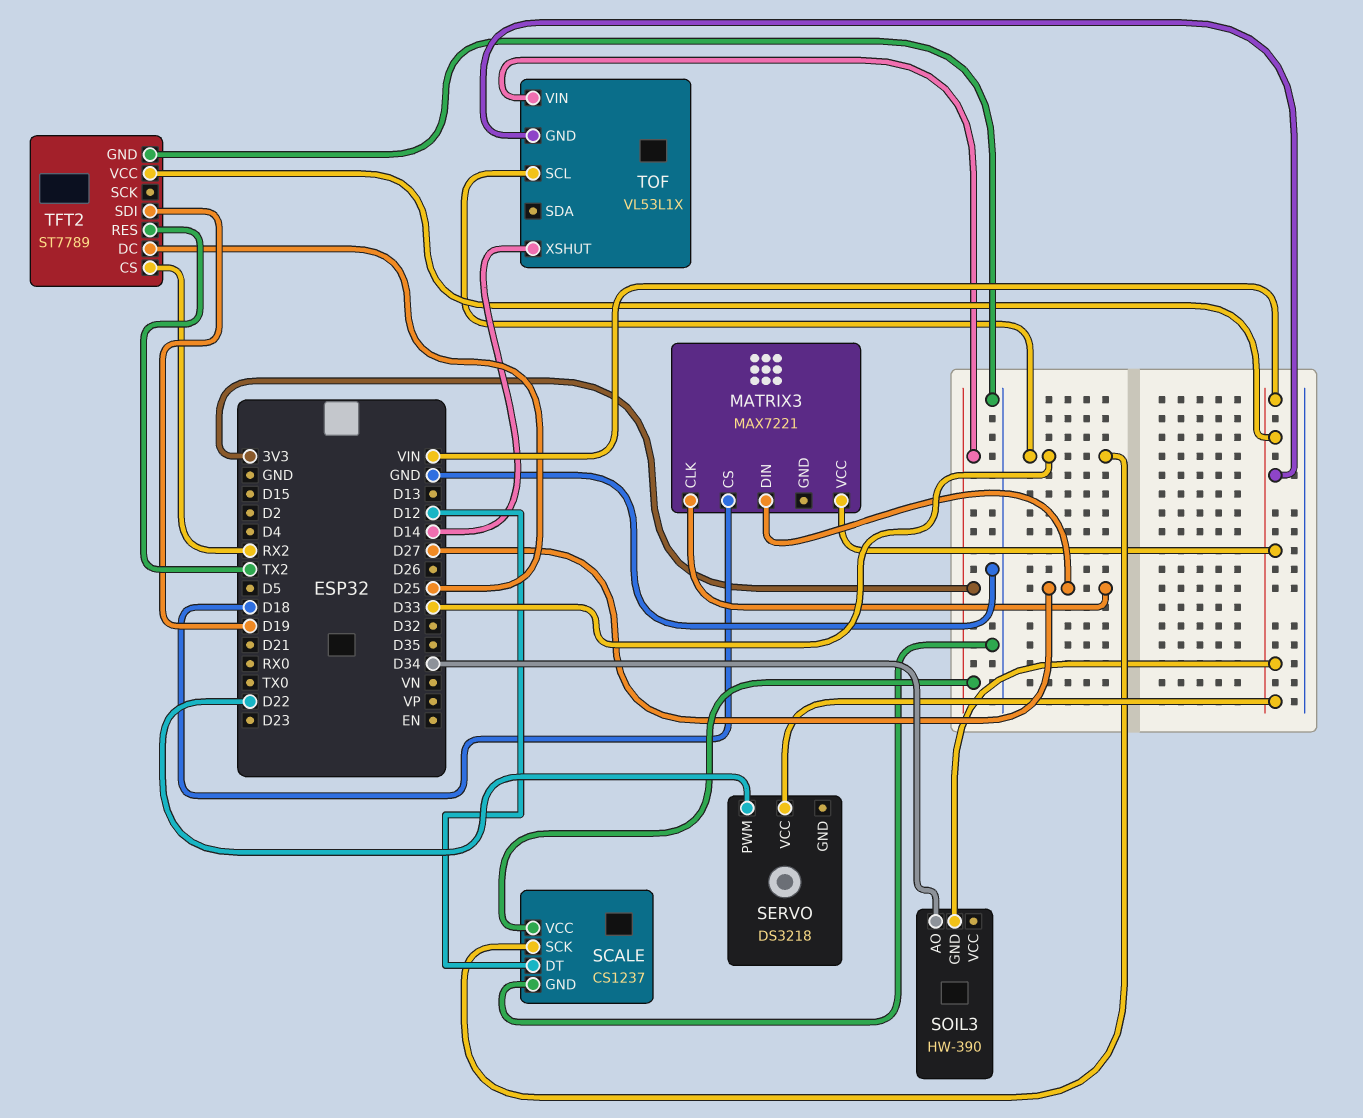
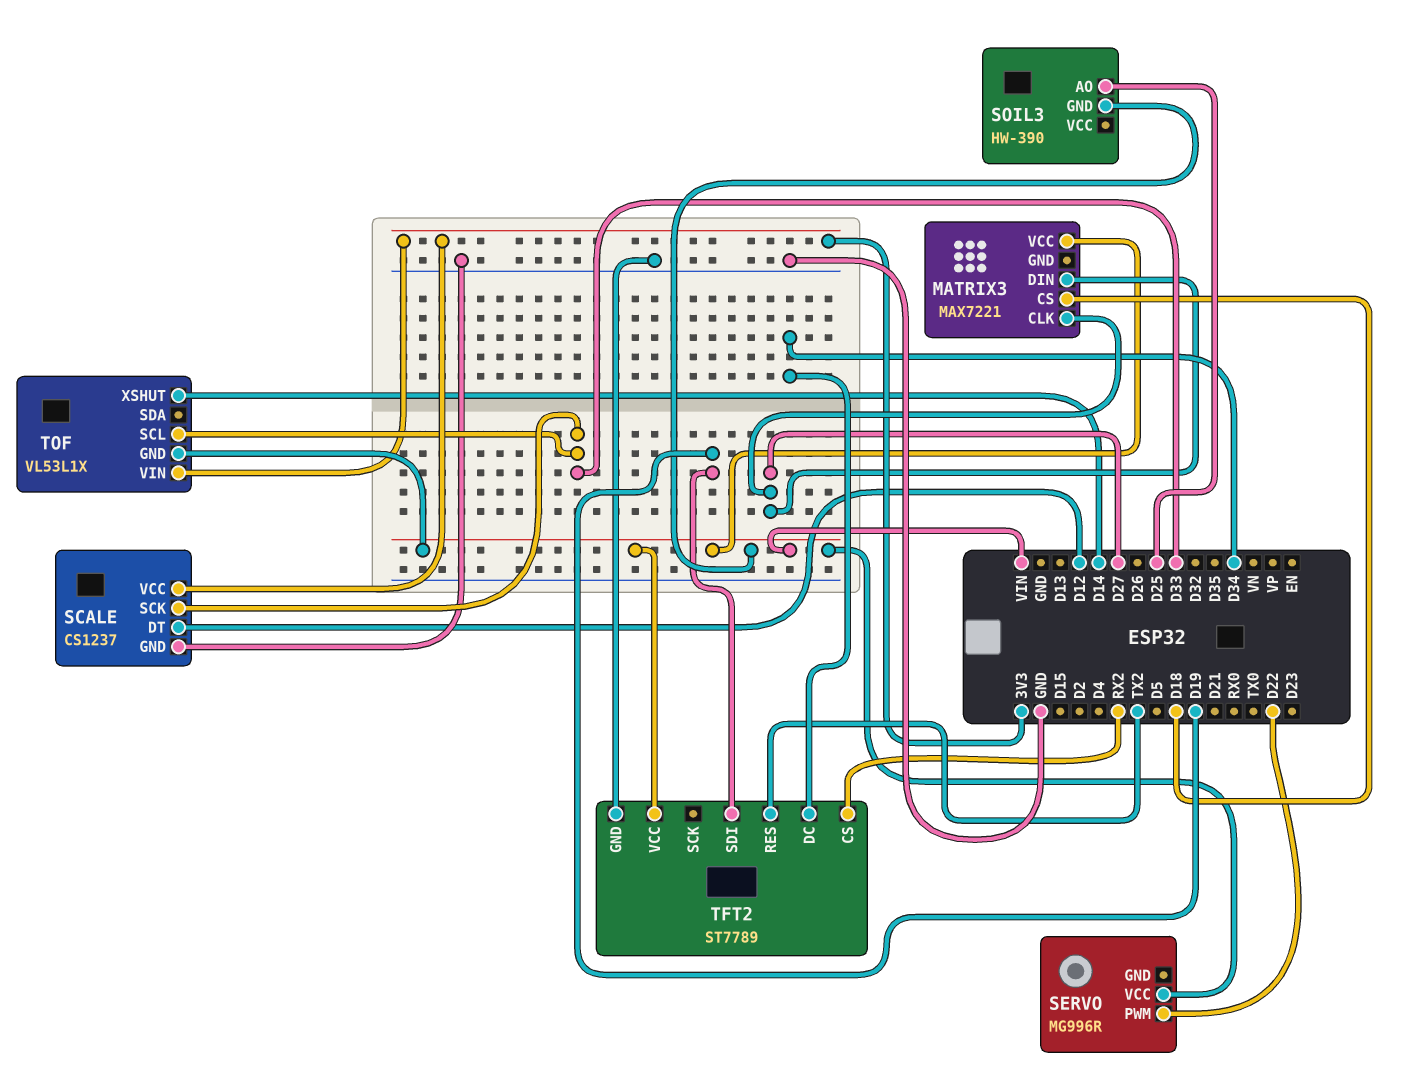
SERVO: DS3218 -> MG996R
SOIL3 pin AO: D34 -> D25
TFT2 pin DC: D25 -> D34

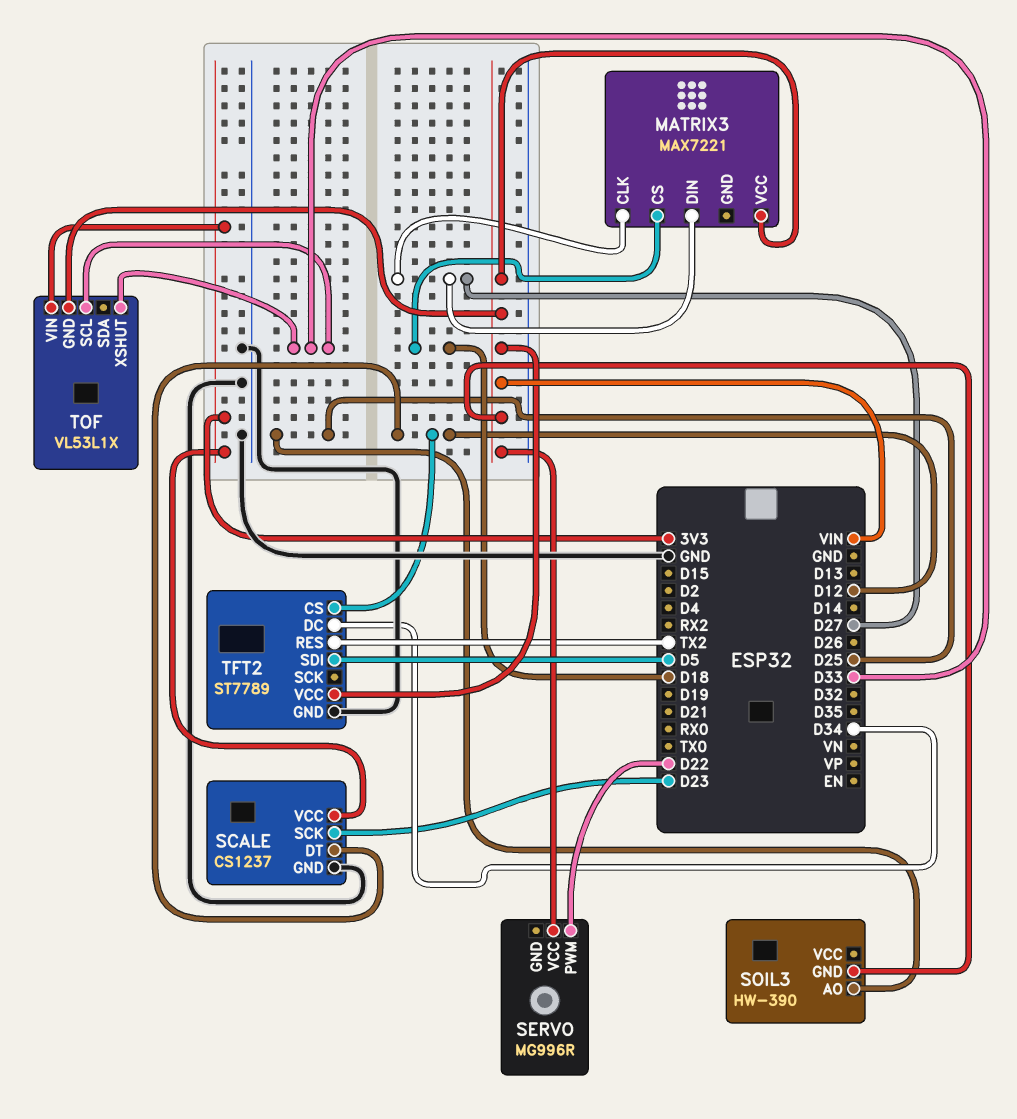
SCALE pin SCK: D33 -> D23
TFT2 pin CS: RX2 -> D12
TFT2 pin SDI: D19 -> D5
TOF pin XSHUT: D14 -> D33

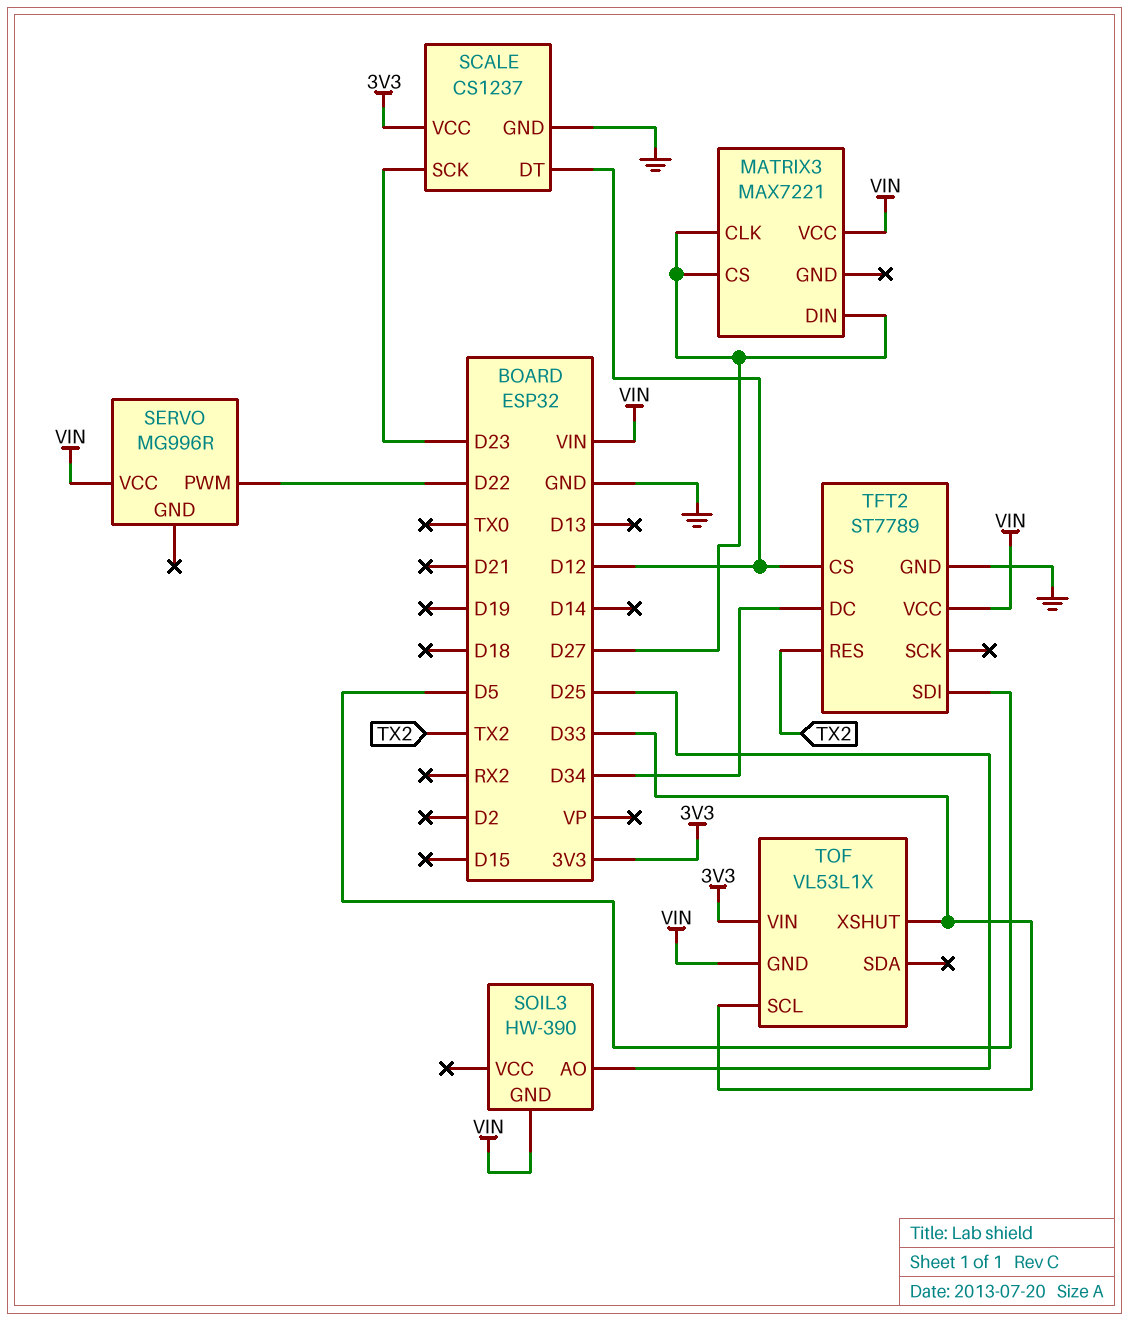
MATRIX3 pin CS: D18 -> D27

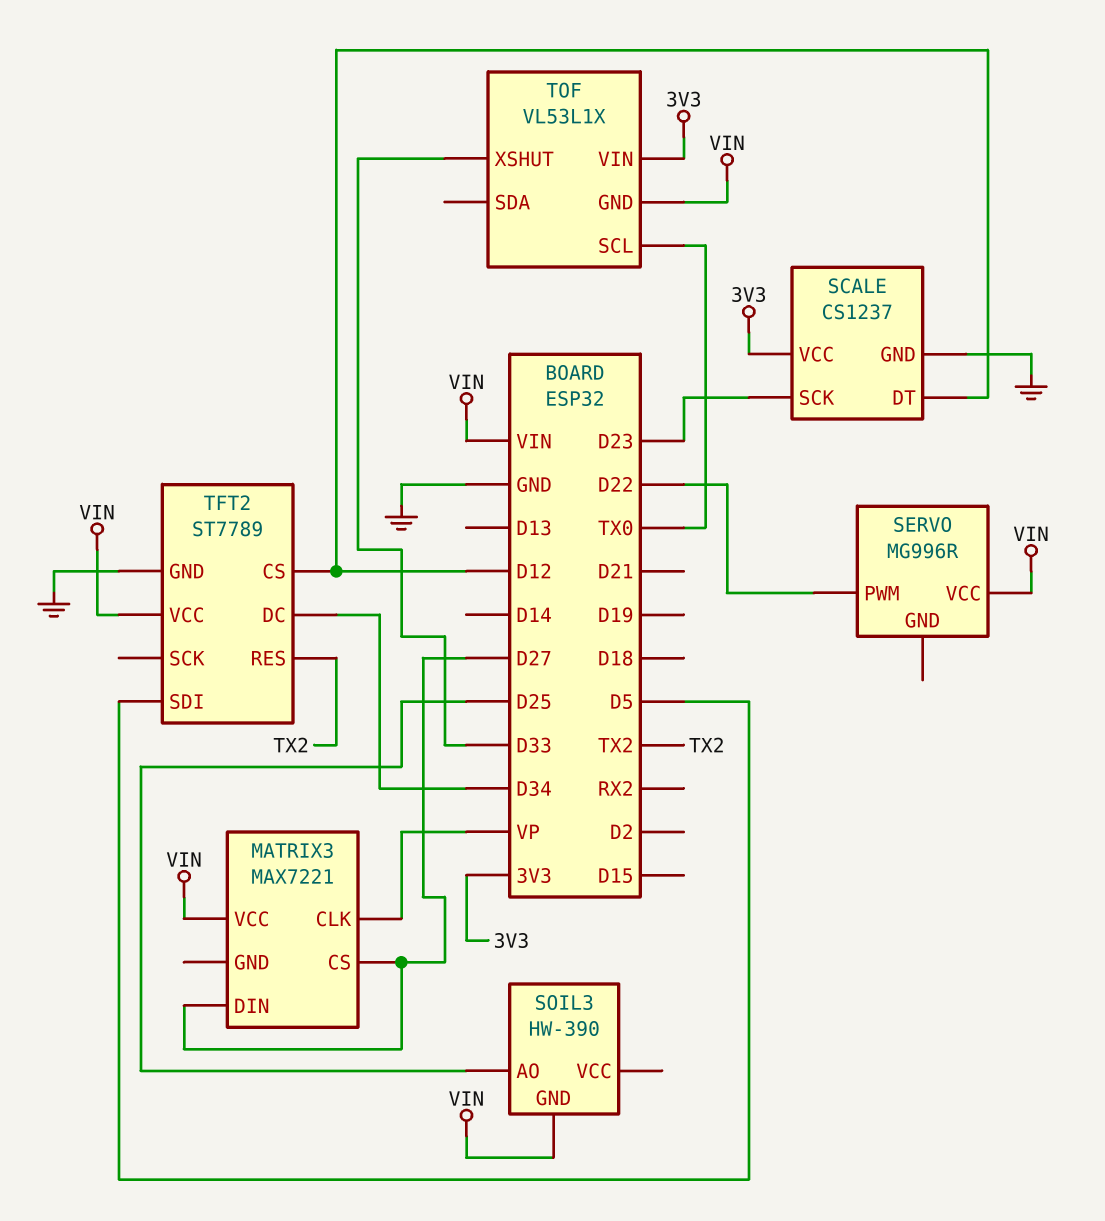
MATRIX3 pin CLK: D27 -> VP
TOF pin SCL: D33 -> TX0

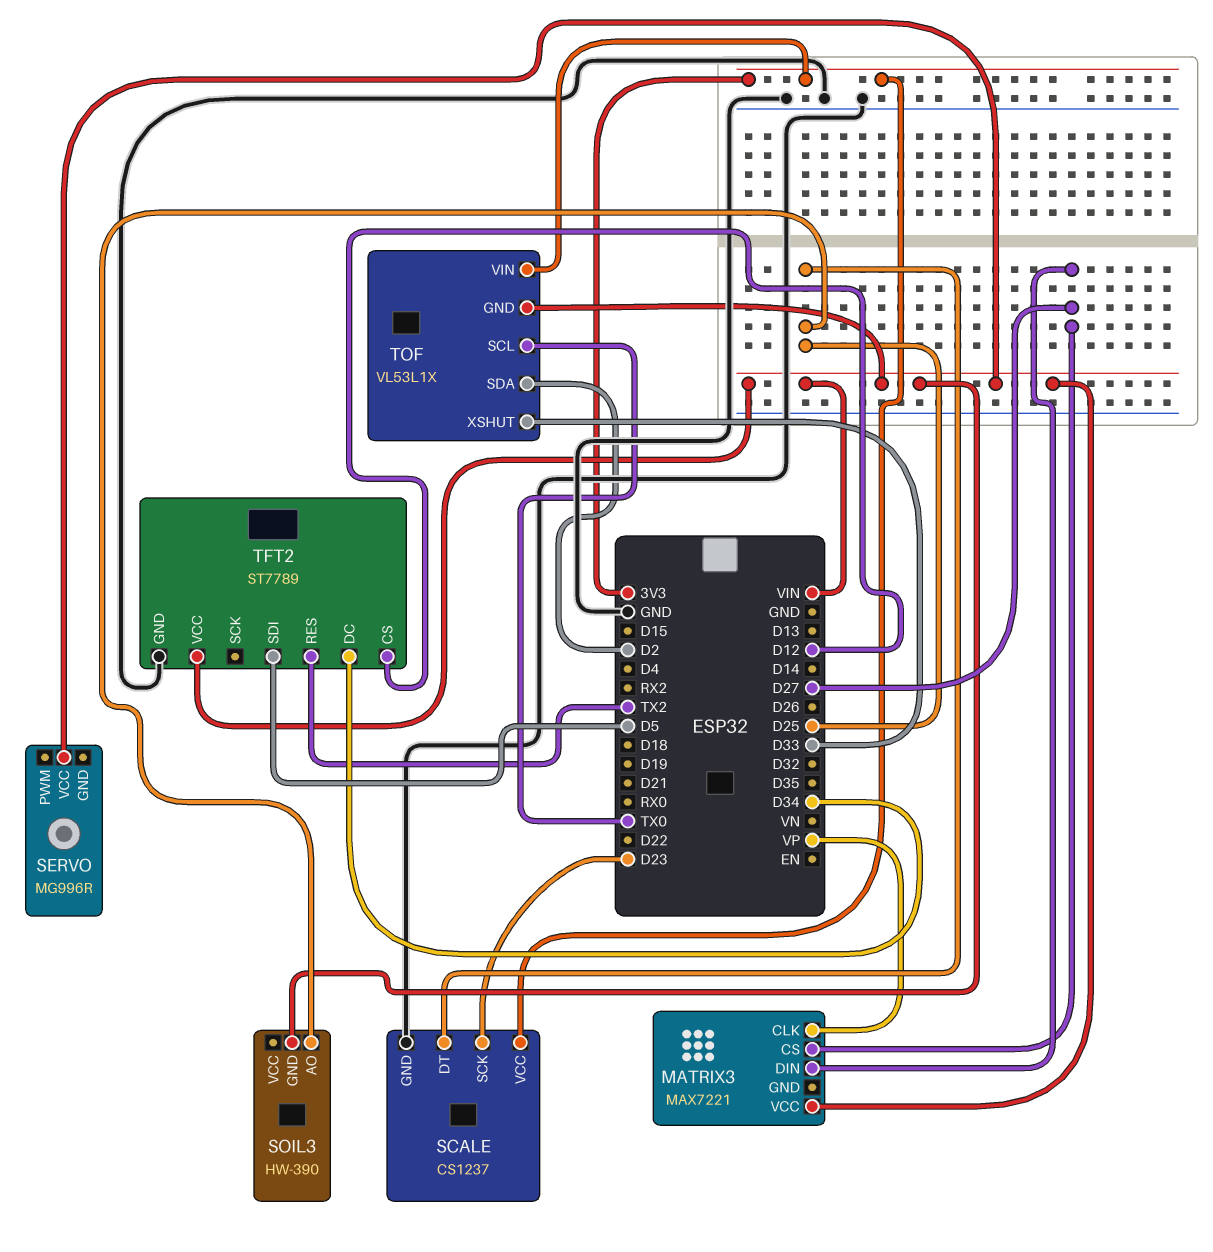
SCALE pin DT: D12 -> D25
SERVO pin PWM: D22 -> none
TOF pin SDA: none -> D2

